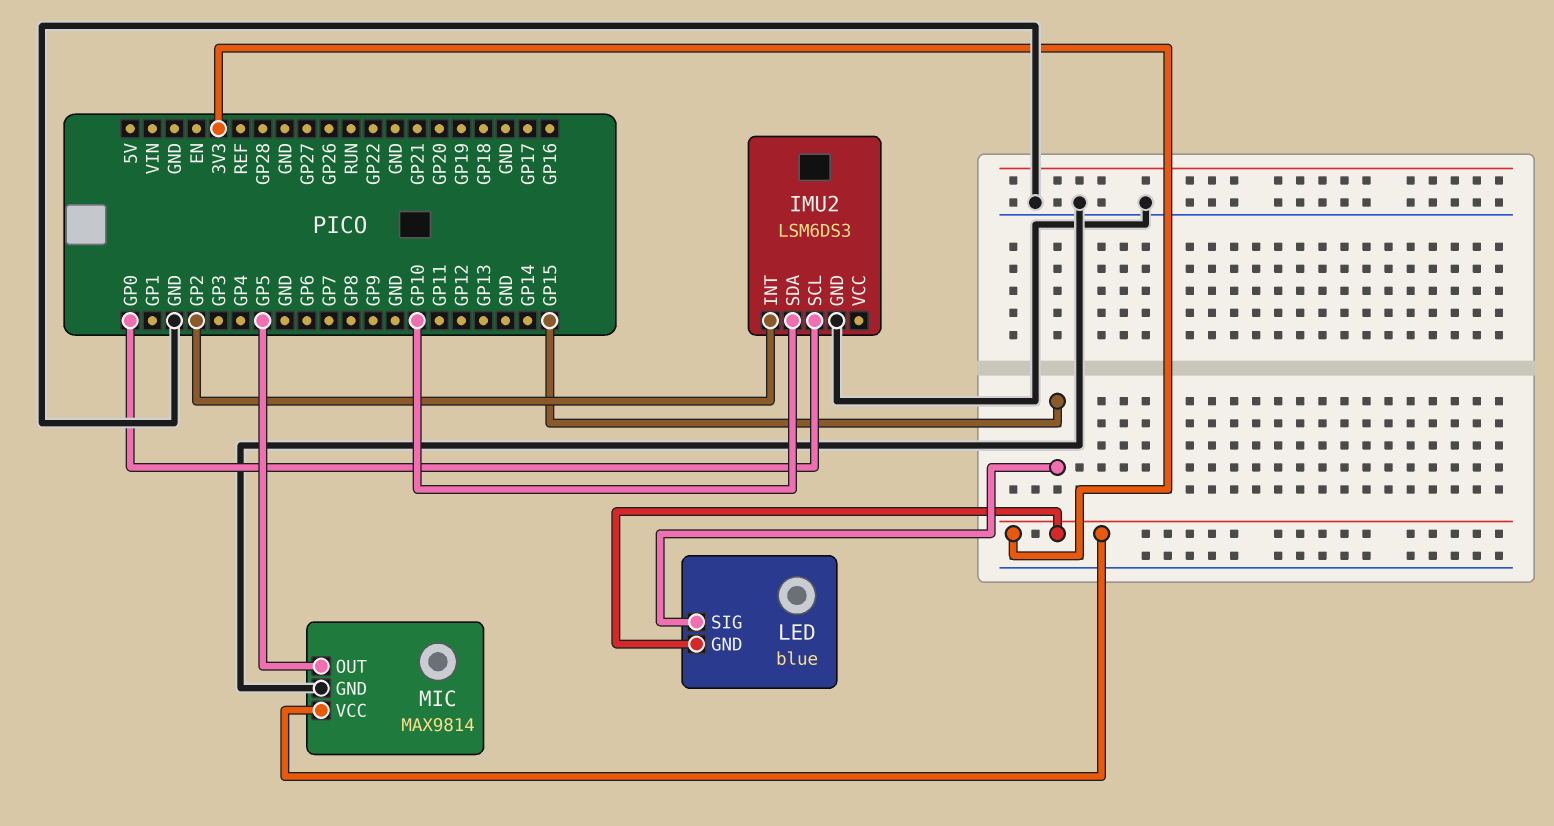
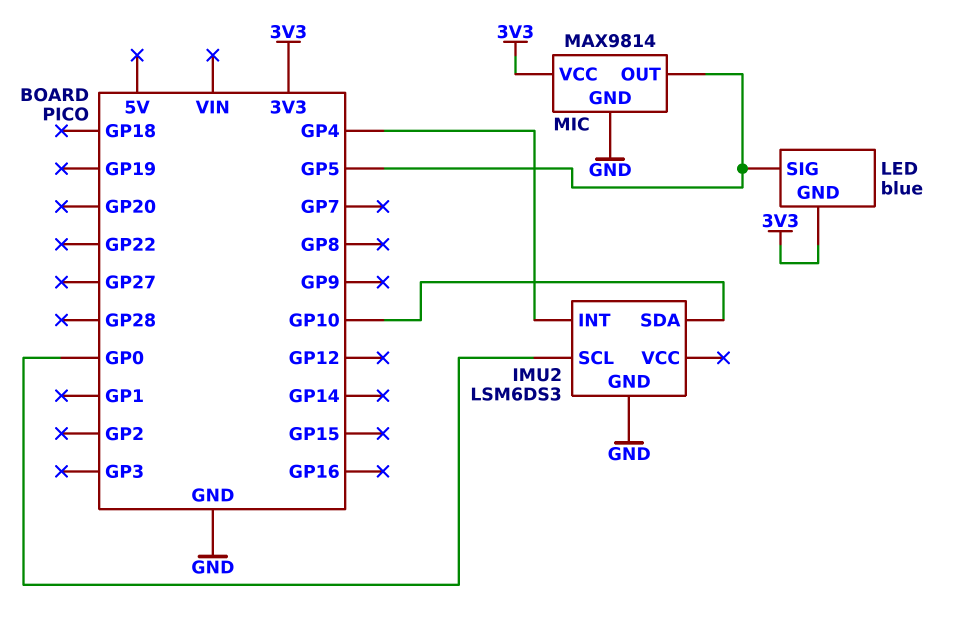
IMU2 pin INT: GP2 -> GP4
LED pin SIG: GP15 -> GP5

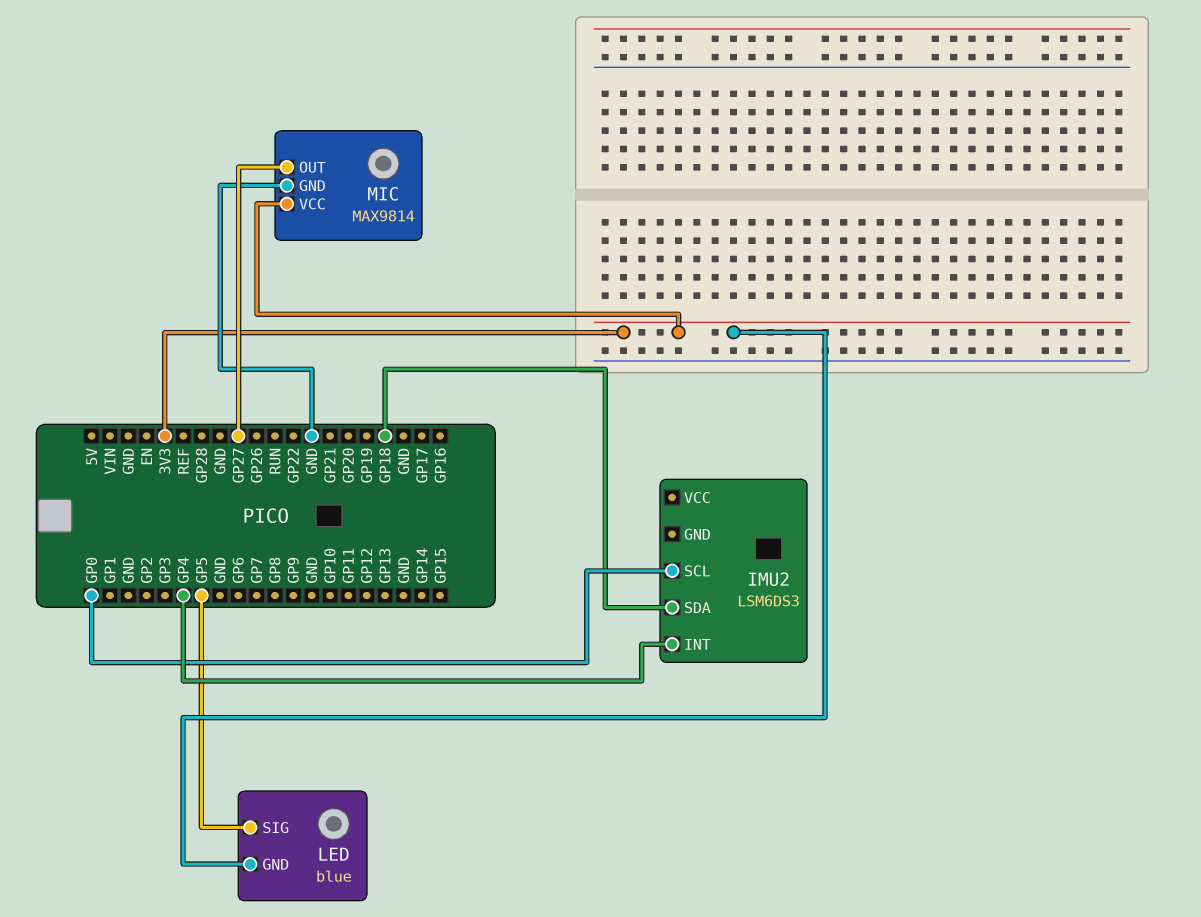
IMU2 pin GND: GND -> none
IMU2 pin SDA: GP10 -> GP18
MIC pin OUT: GP5 -> GP27

